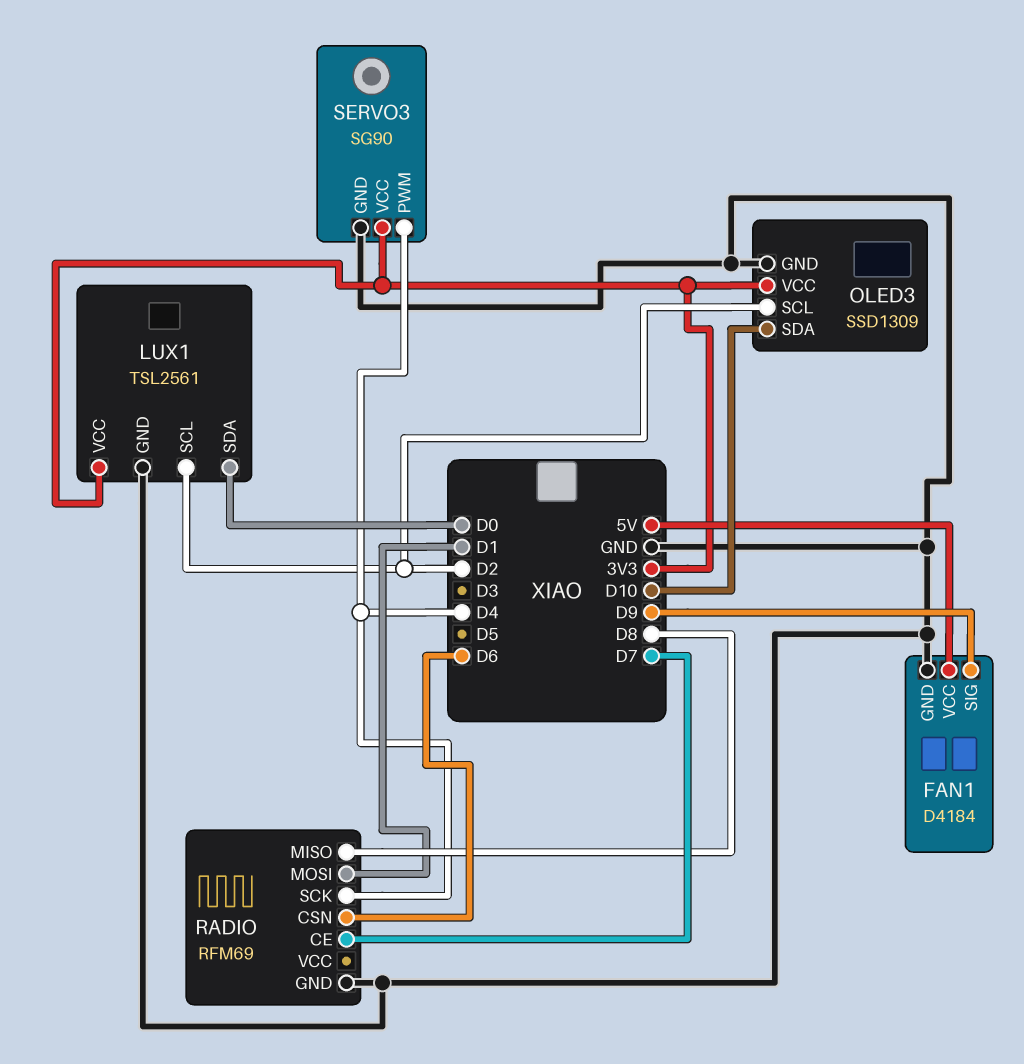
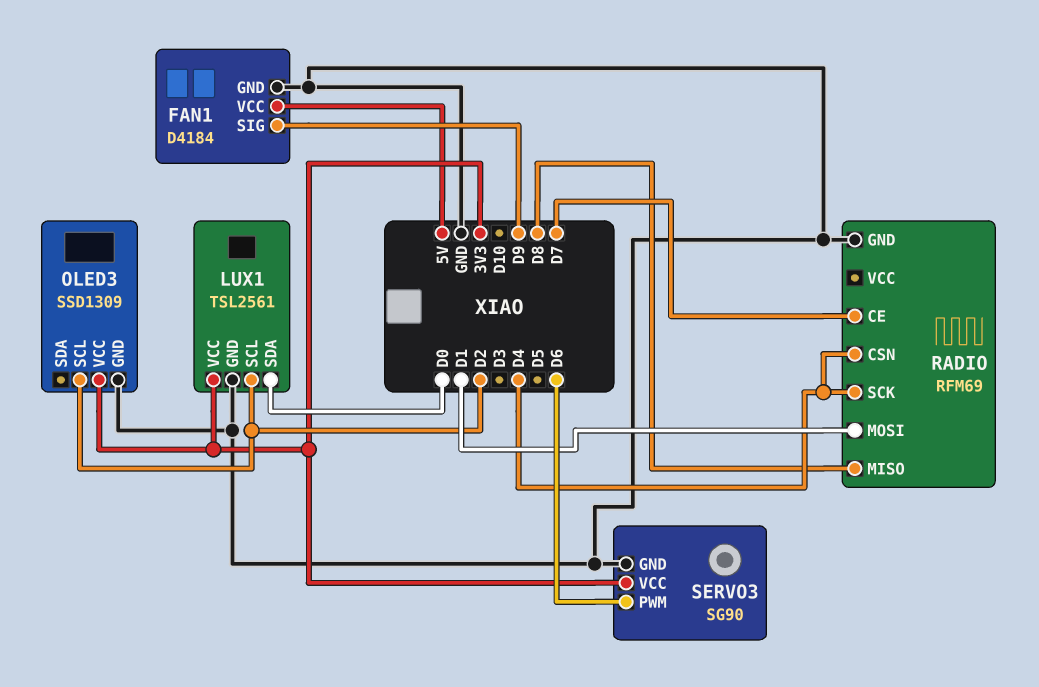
OLED3 pin SDA: D10 -> none
RADIO pin CSN: D6 -> D4
SERVO3 pin PWM: D4 -> D6

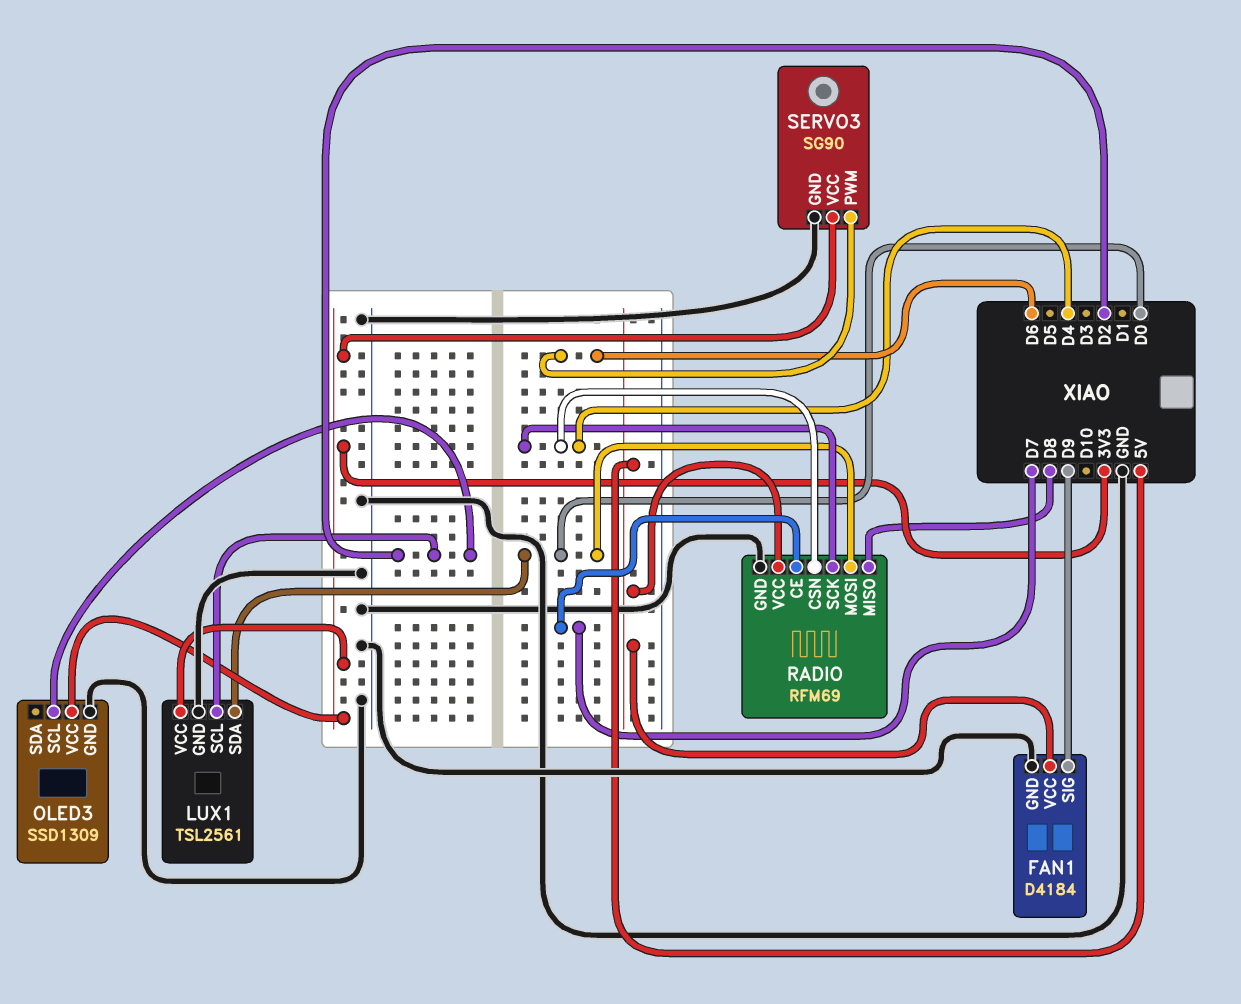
RADIO pin MOSI: D1 -> D0
RADIO pin VCC: none -> 5V

